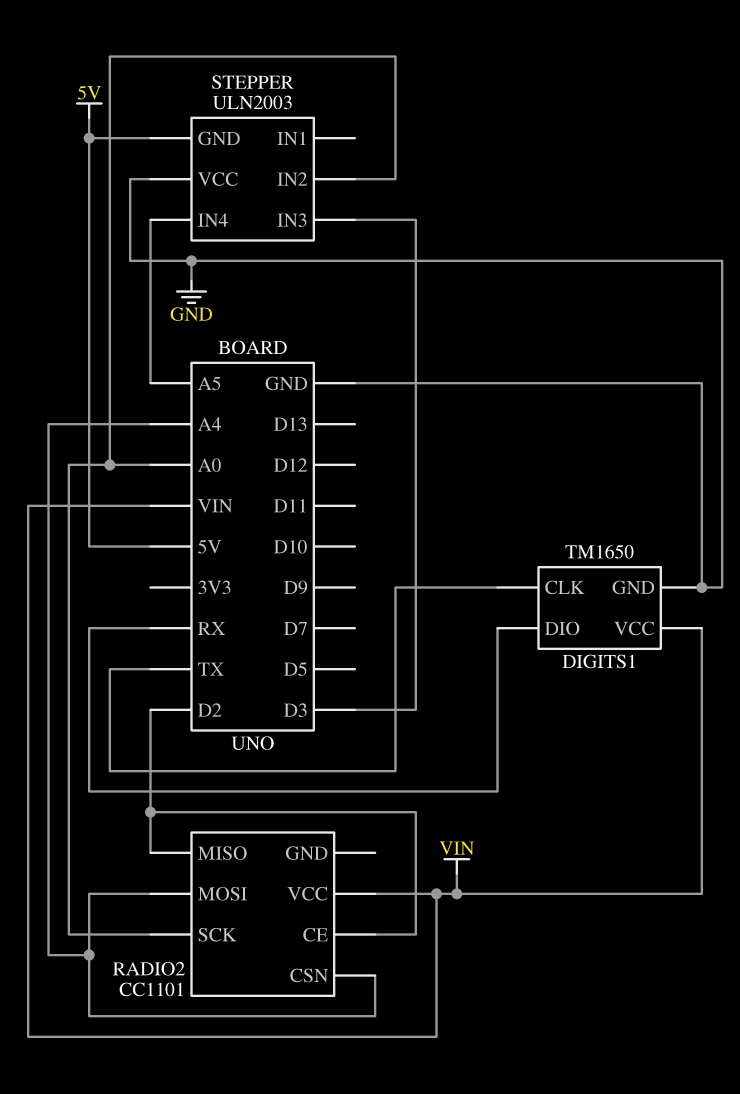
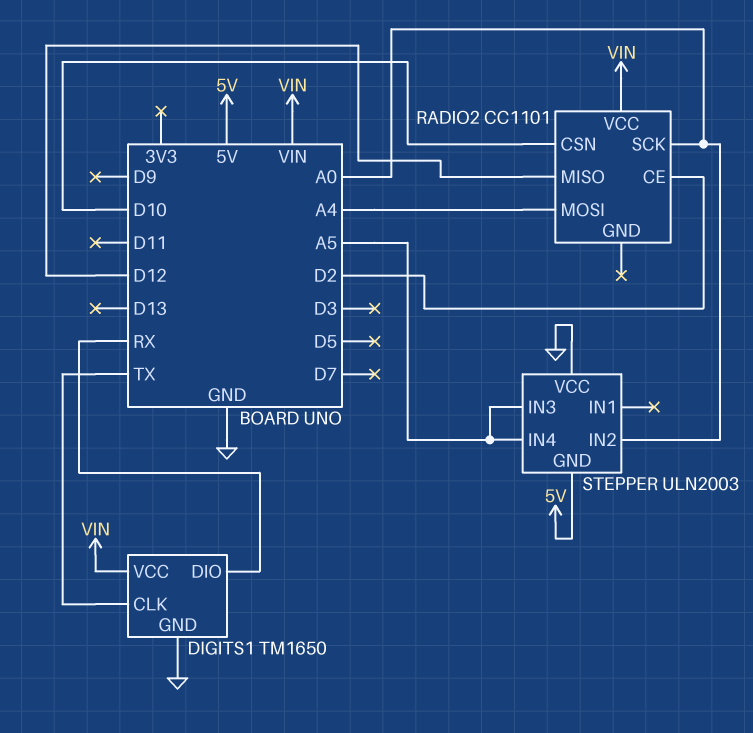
RADIO2 pin CSN: A4 -> D10
RADIO2 pin MISO: D2 -> D12
STEPPER pin IN3: D3 -> A5

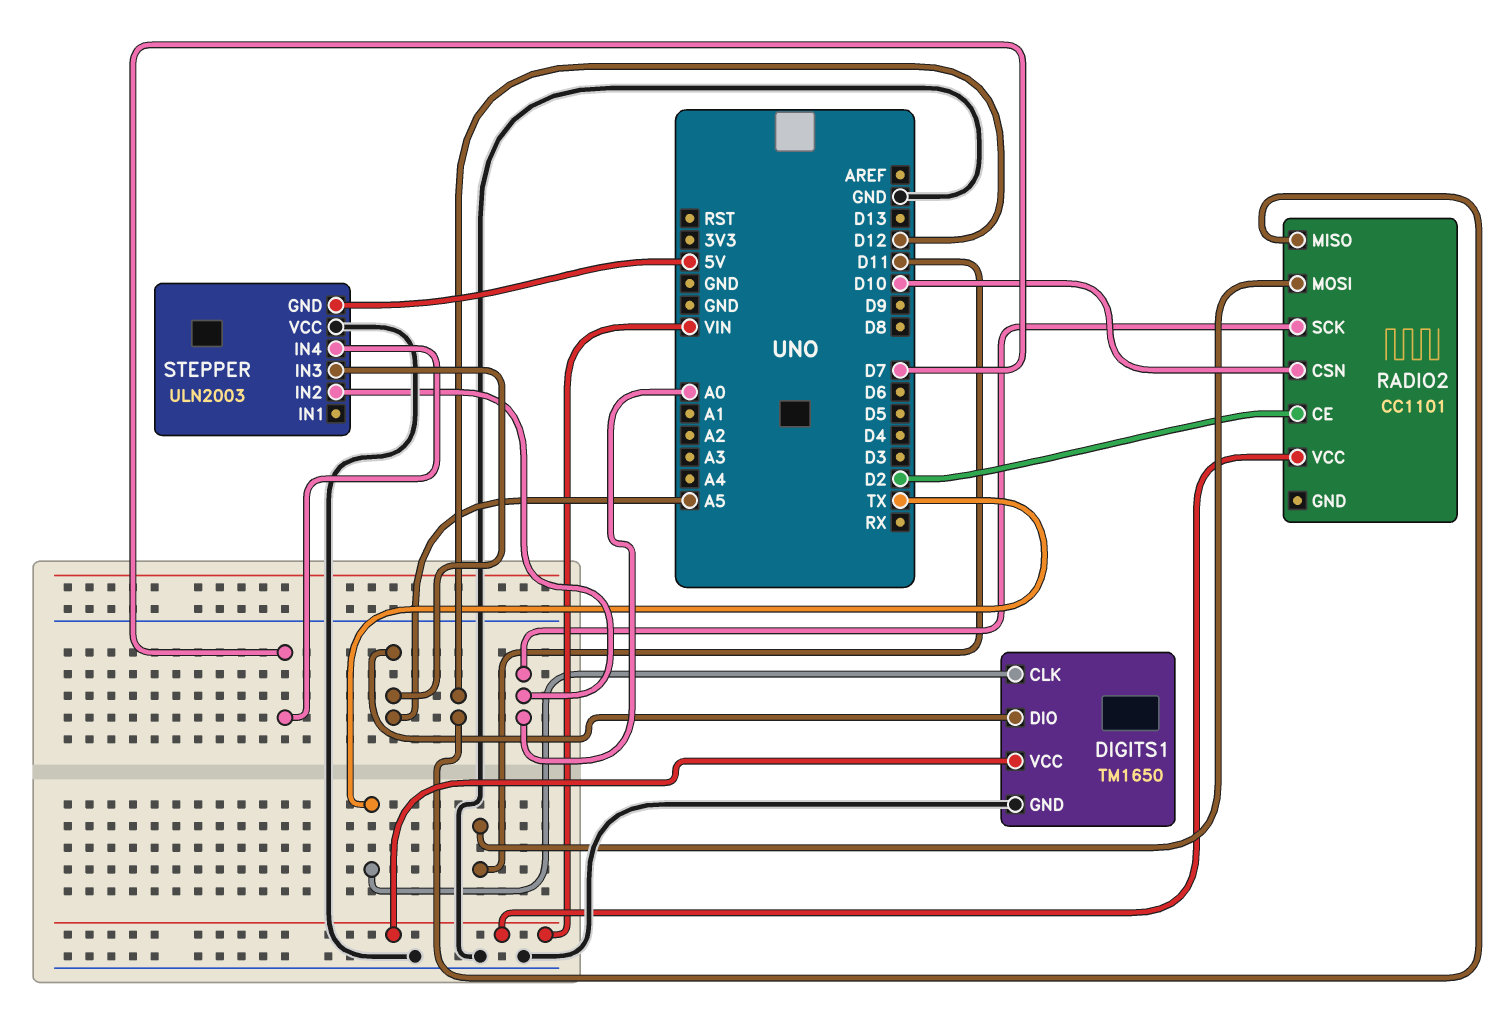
DIGITS1 pin DIO: RX -> A5
RADIO2 pin MOSI: A4 -> D11
STEPPER pin IN4: A5 -> D7

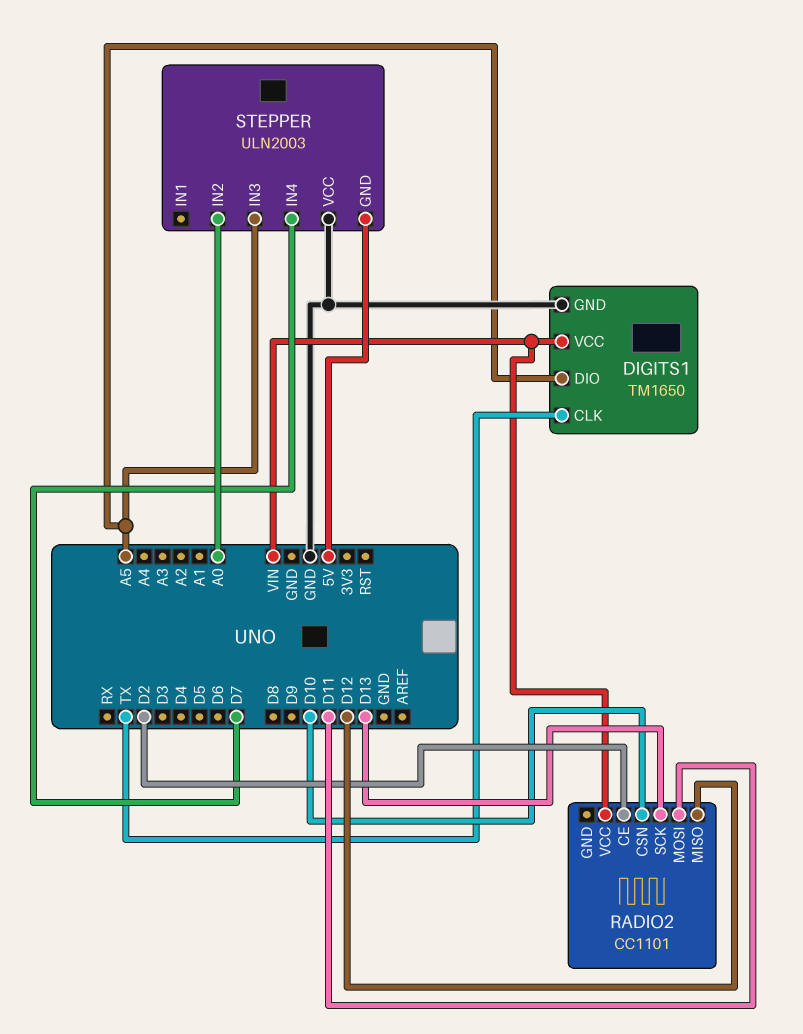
RADIO2 pin SCK: A0 -> D13

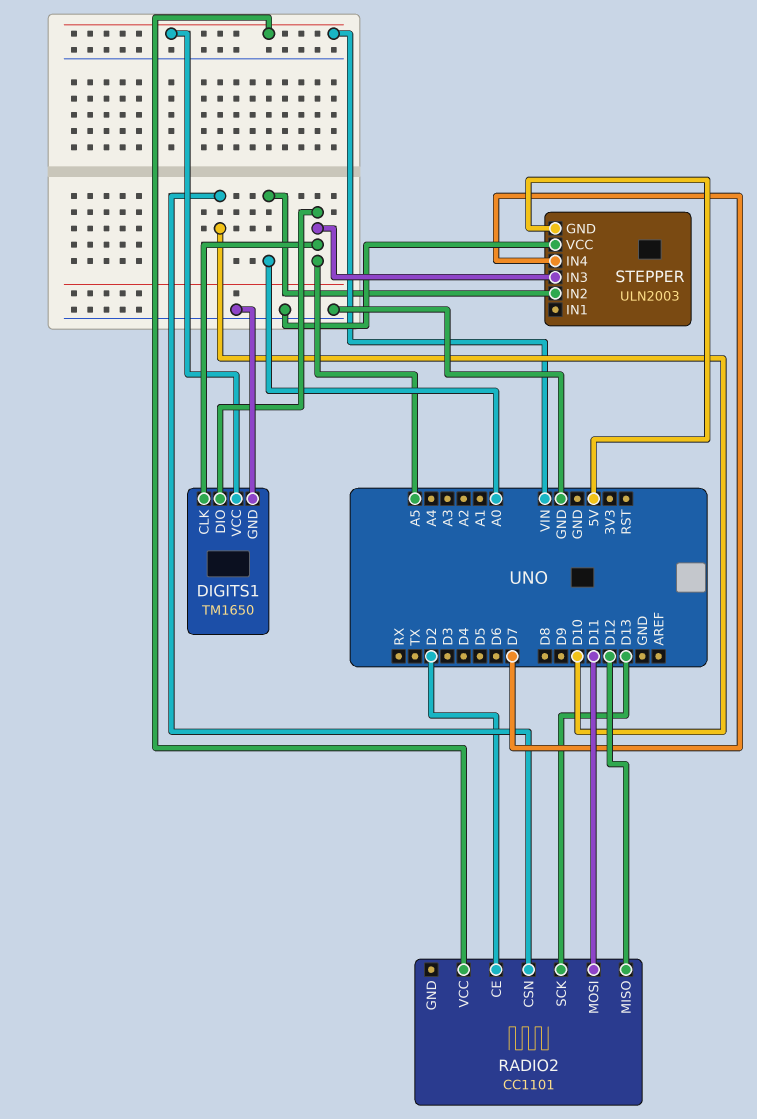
DIGITS1 pin CLK: TX -> A5

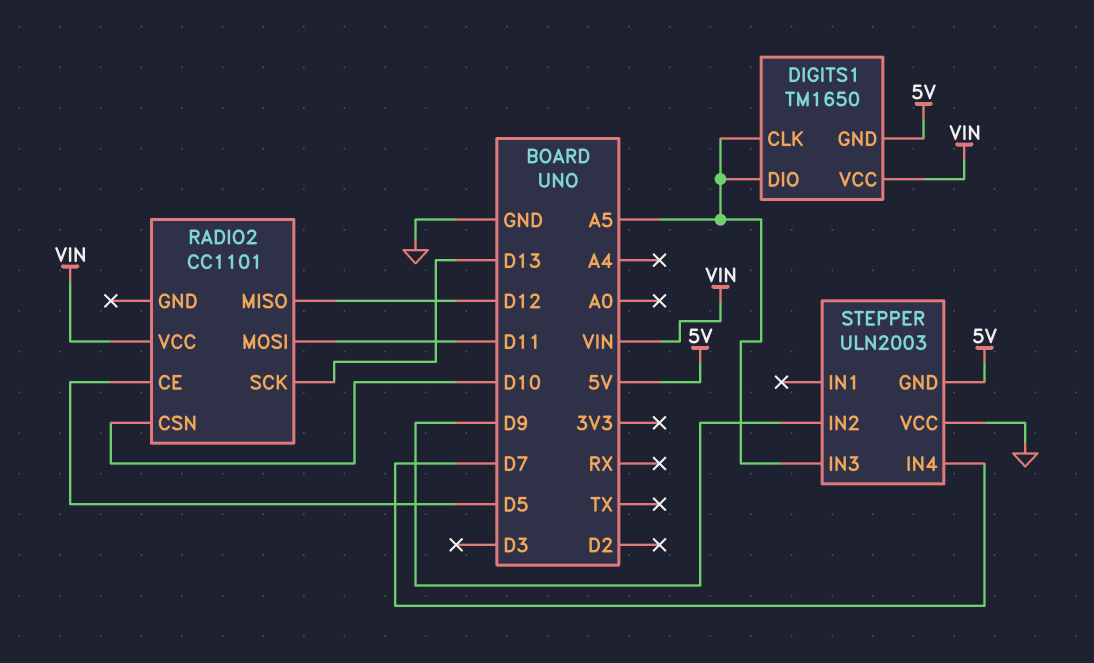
DIGITS1 pin GND: GND -> 5V
RADIO2 pin CE: D2 -> D5
STEPPER pin IN2: A0 -> D9

